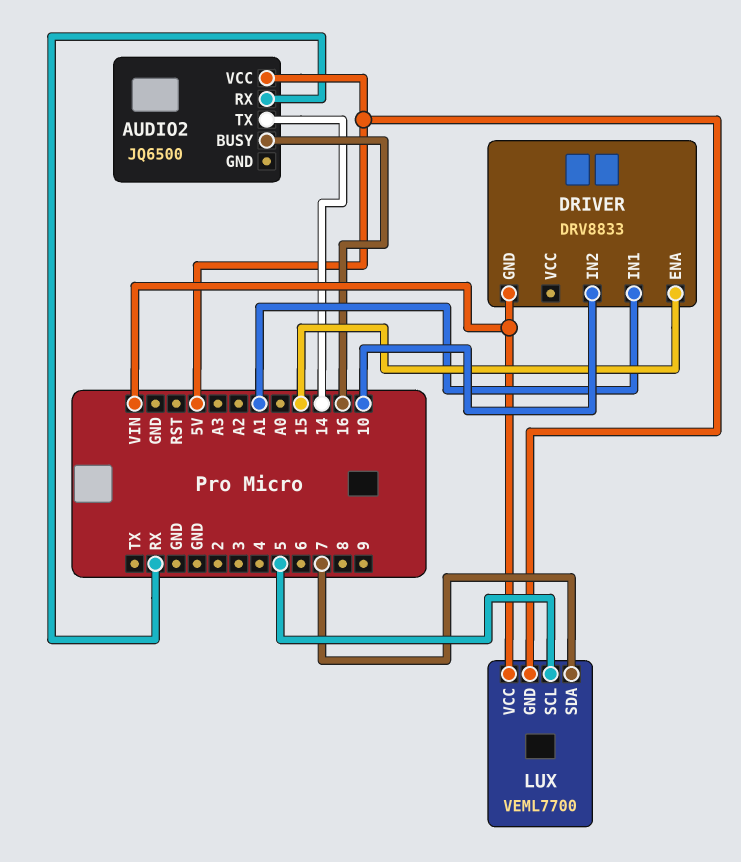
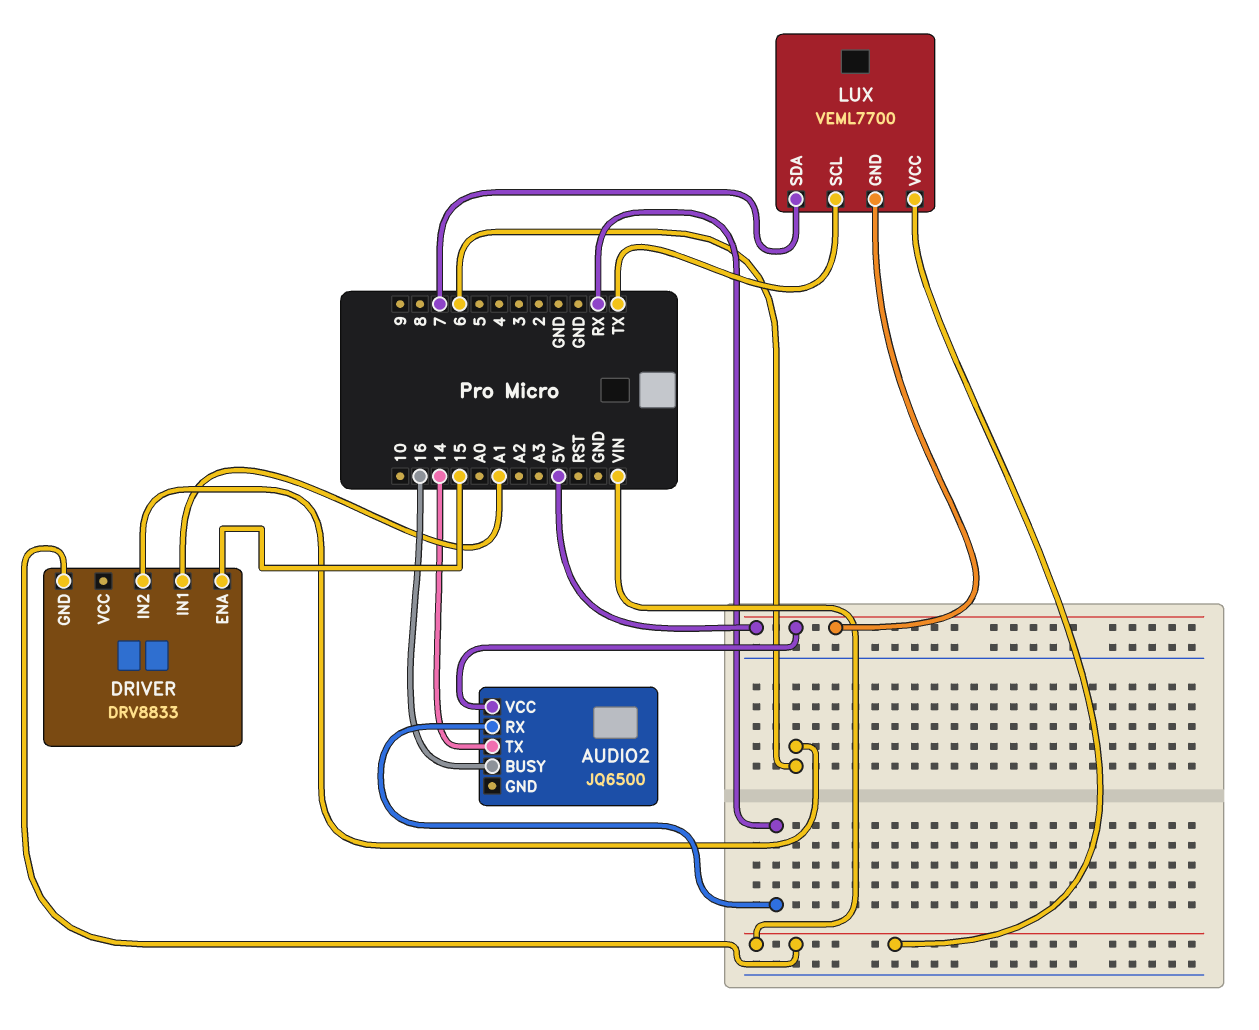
DRIVER pin IN2: 10 -> 6
LUX pin SCL: 5 -> TX

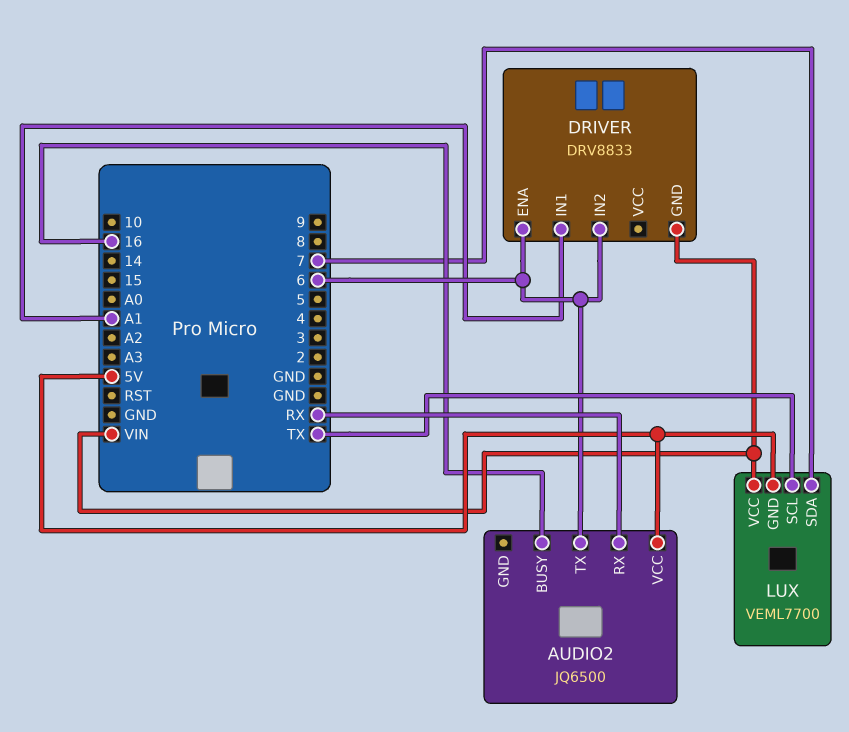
AUDIO2 pin TX: 14 -> 6
DRIVER pin ENA: 15 -> 6

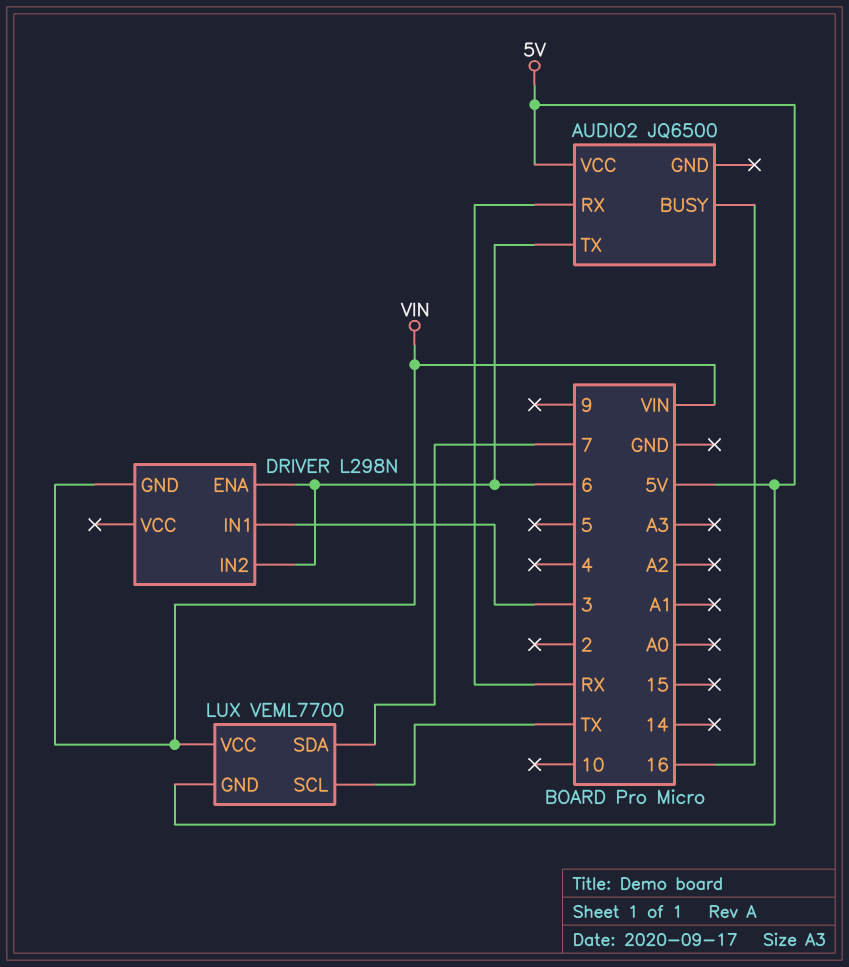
DRIVER: DRV8833 -> L298N
DRIVER pin IN1: A1 -> 3

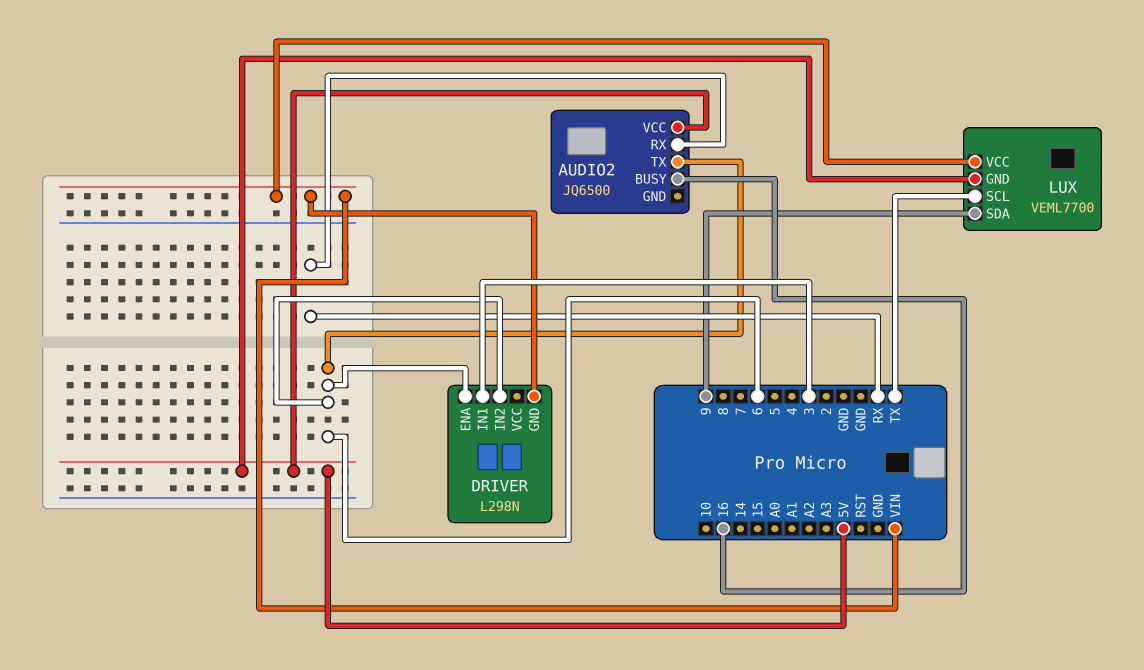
LUX pin SDA: 7 -> 9

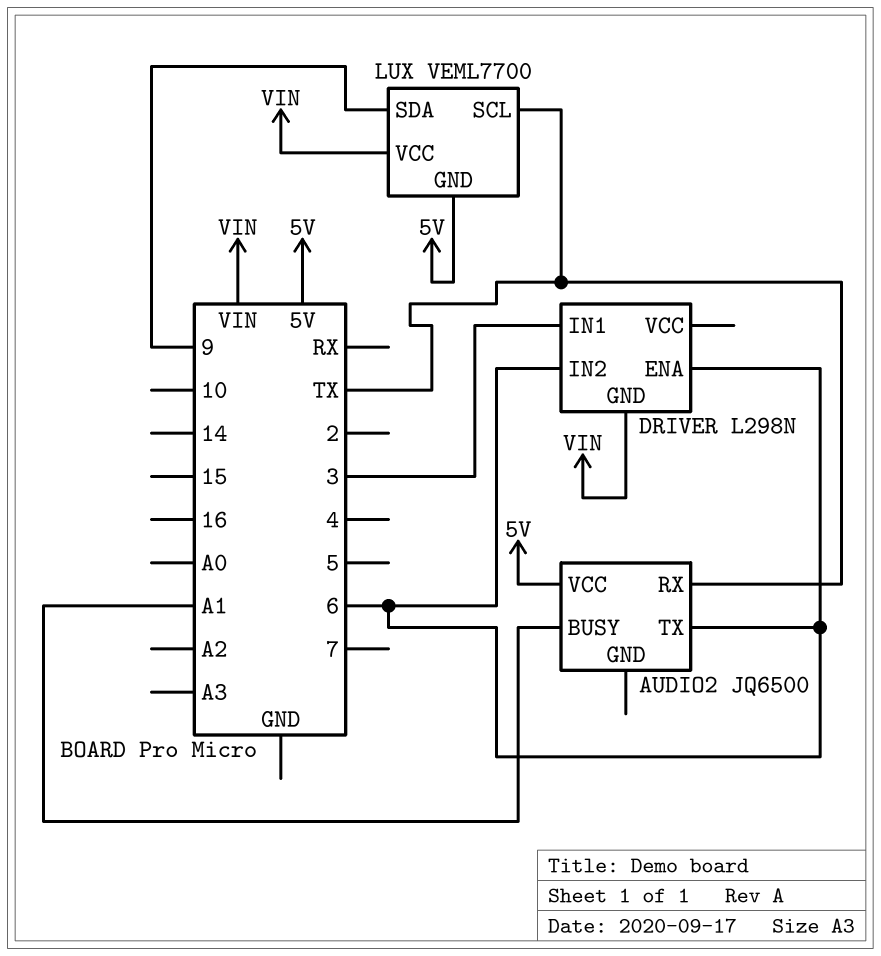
AUDIO2 pin BUSY: 16 -> A1
AUDIO2 pin RX: RX -> TX

